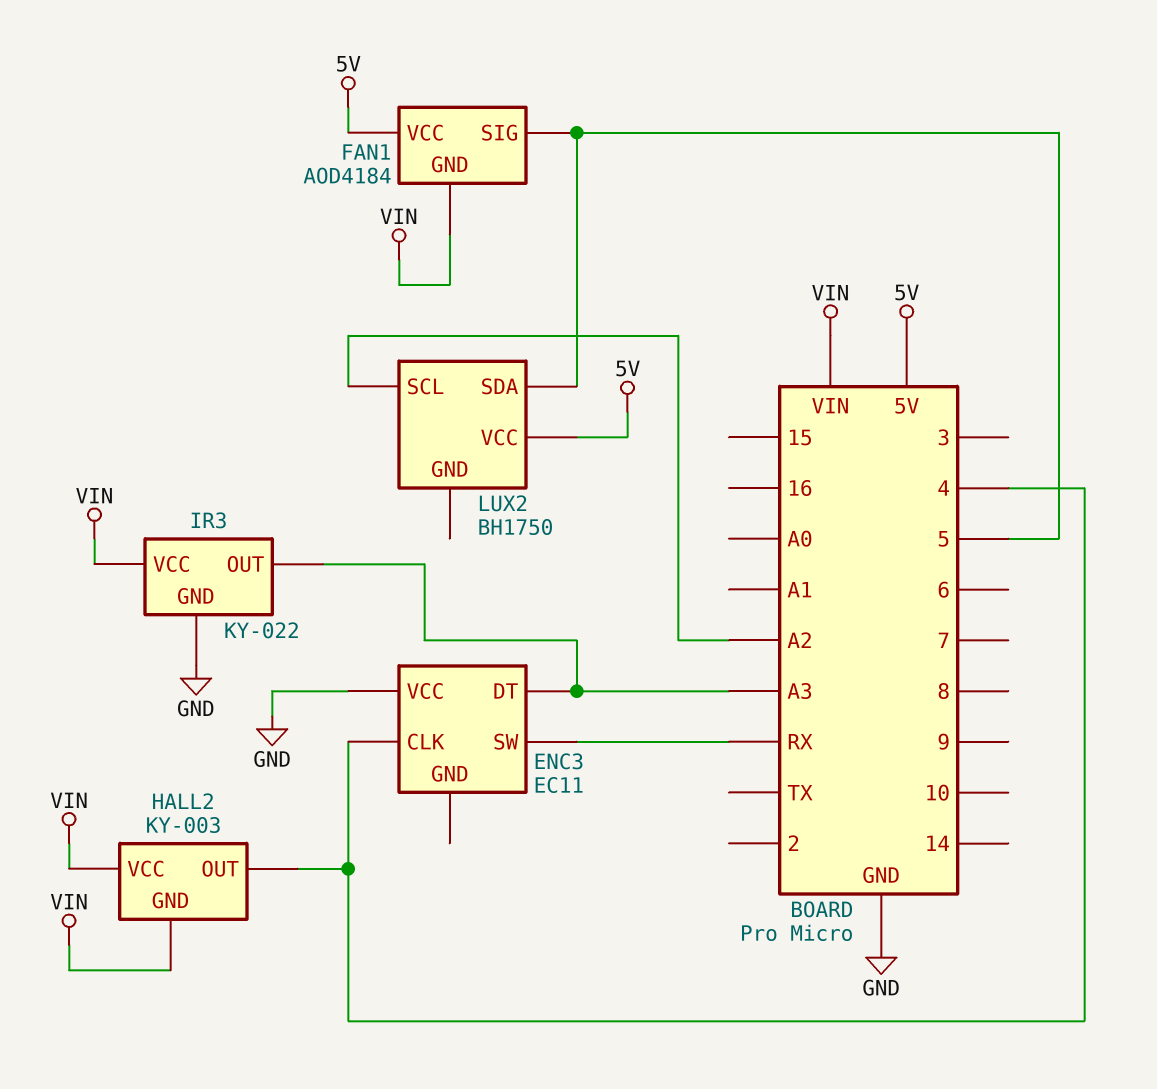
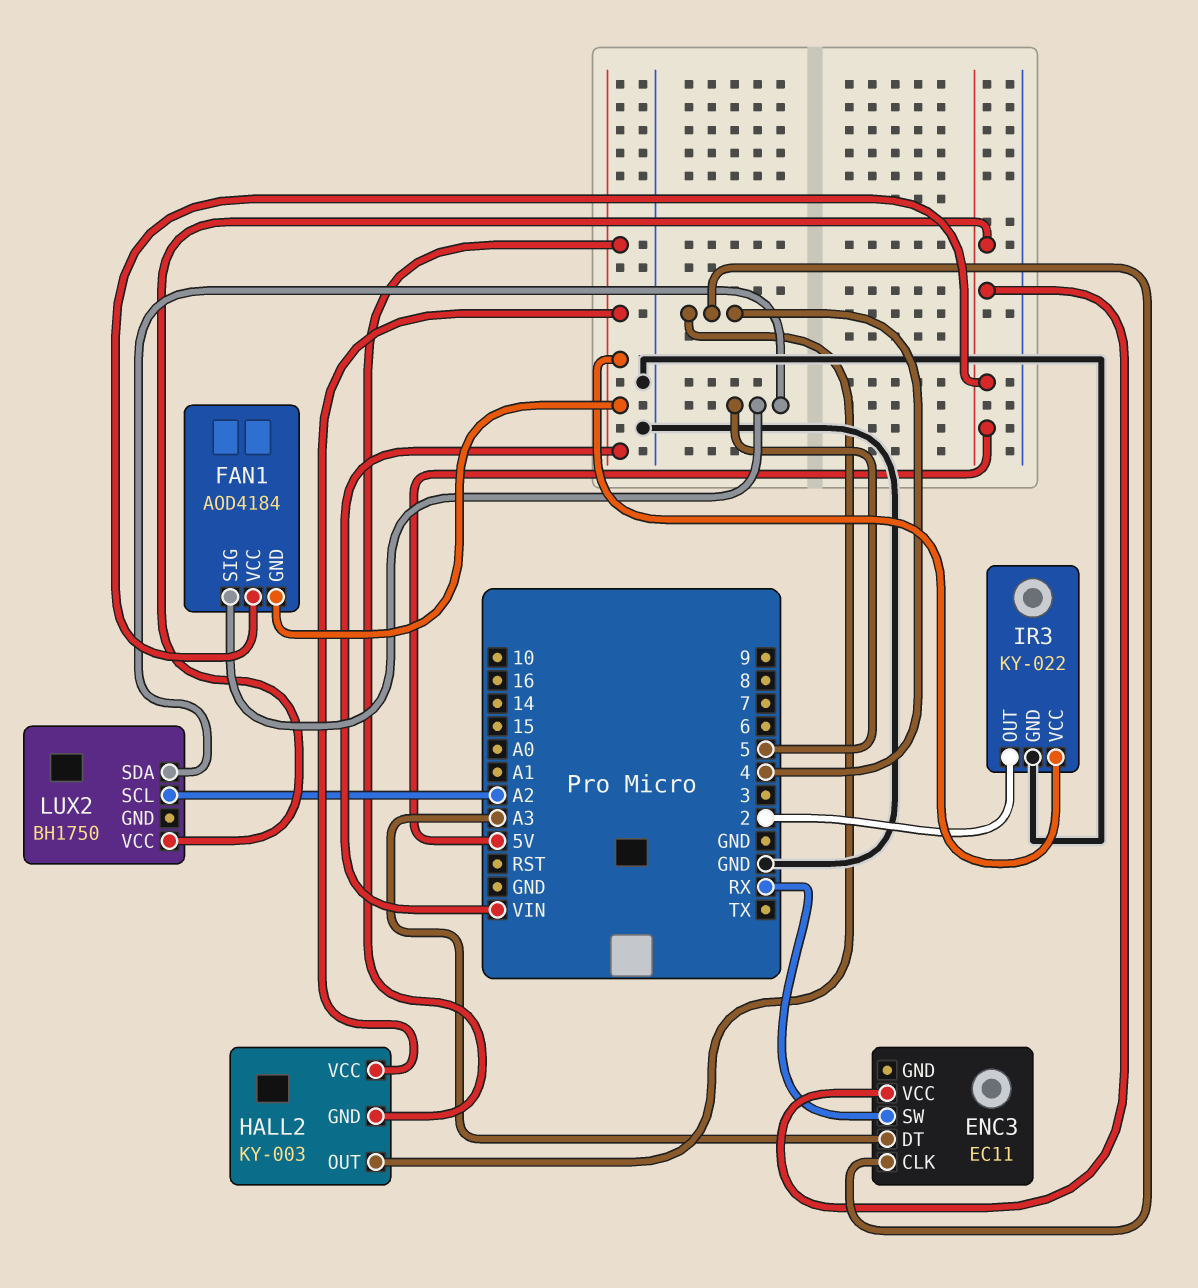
ENC3 pin VCC: GND -> 5V
IR3 pin OUT: A3 -> 2

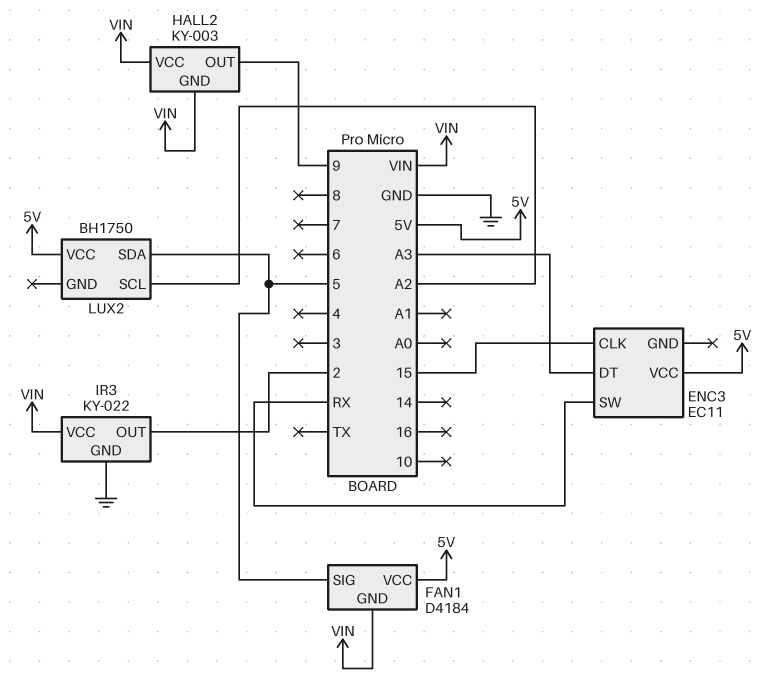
ENC3 pin CLK: 4 -> 15
FAN1: AOD4184 -> D4184
HALL2 pin OUT: 4 -> 9

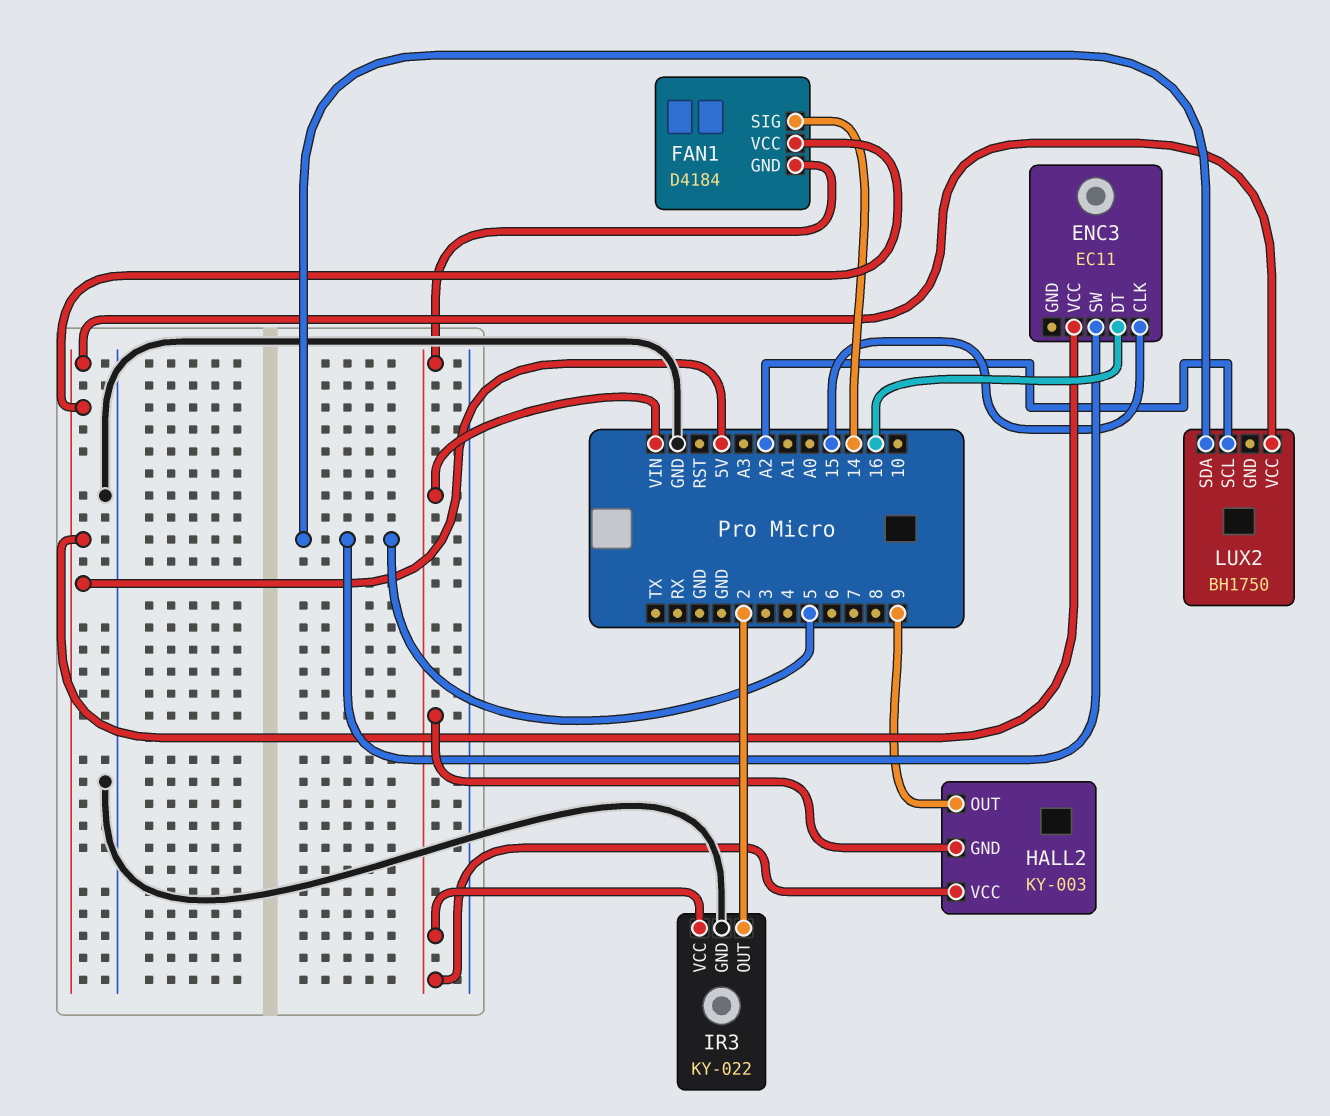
ENC3 pin DT: A3 -> 16
ENC3 pin SW: RX -> 5
FAN1 pin SIG: 5 -> 14

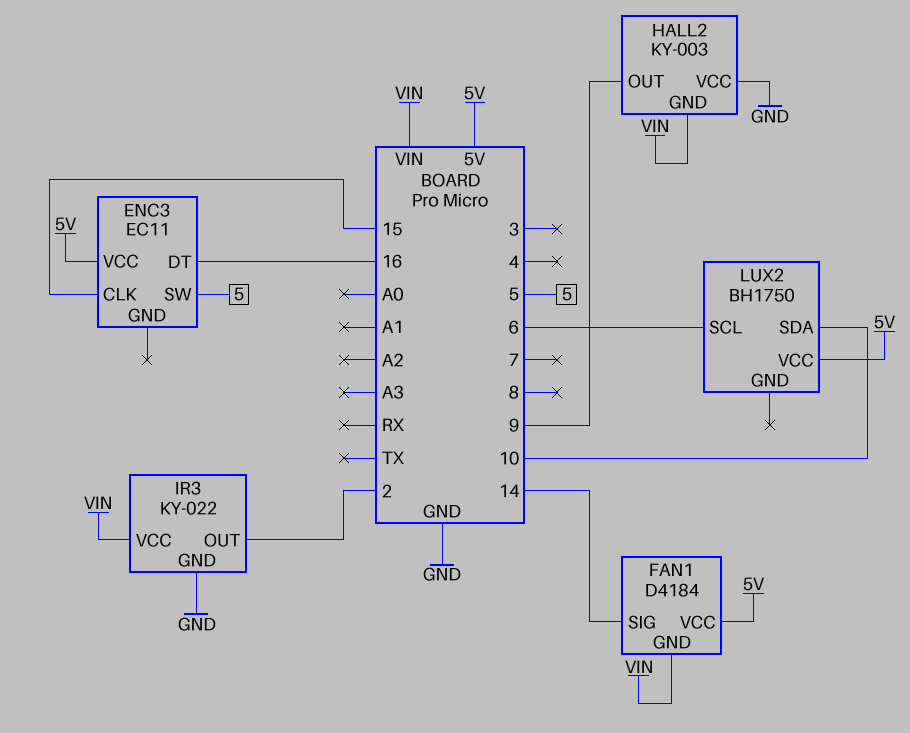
HALL2 pin VCC: VIN -> GND
LUX2 pin SCL: A2 -> 6
LUX2 pin SDA: 5 -> 10

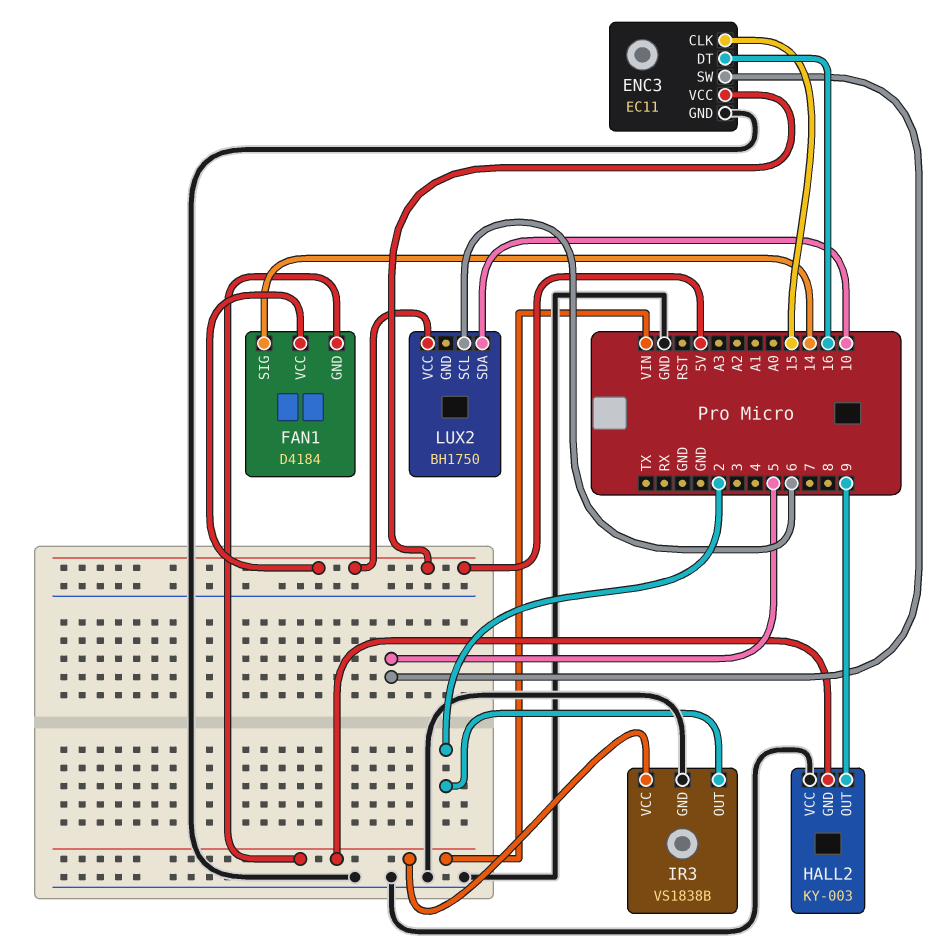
ENC3 pin GND: none -> GND
IR3: KY-022 -> VS1838B

